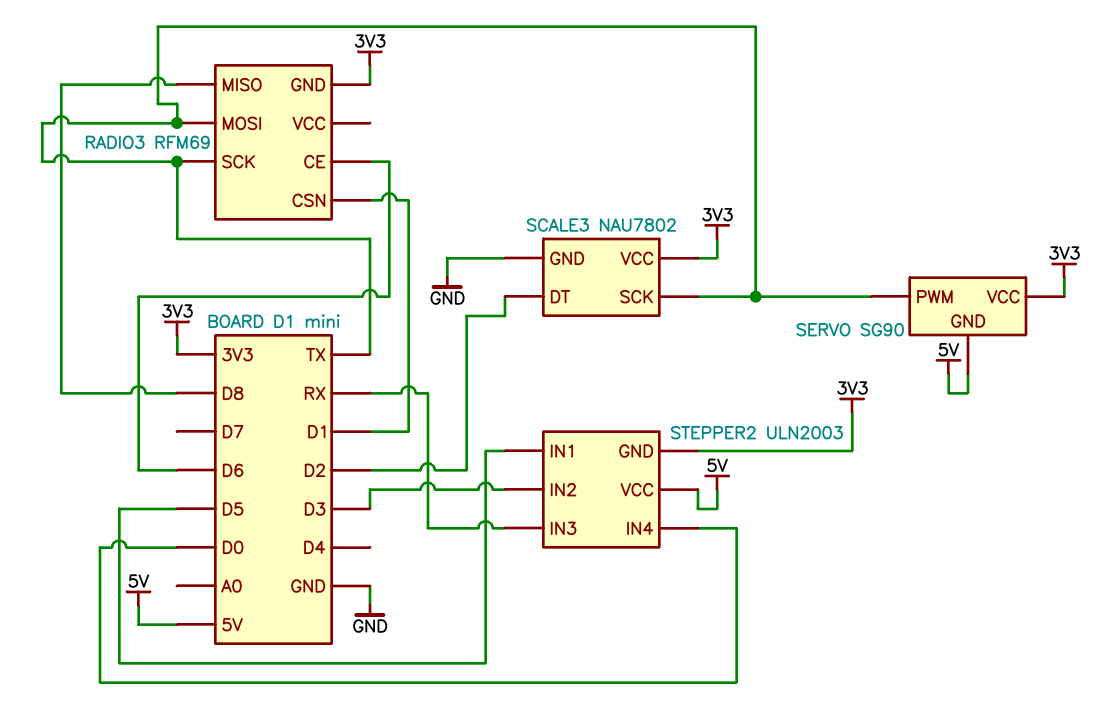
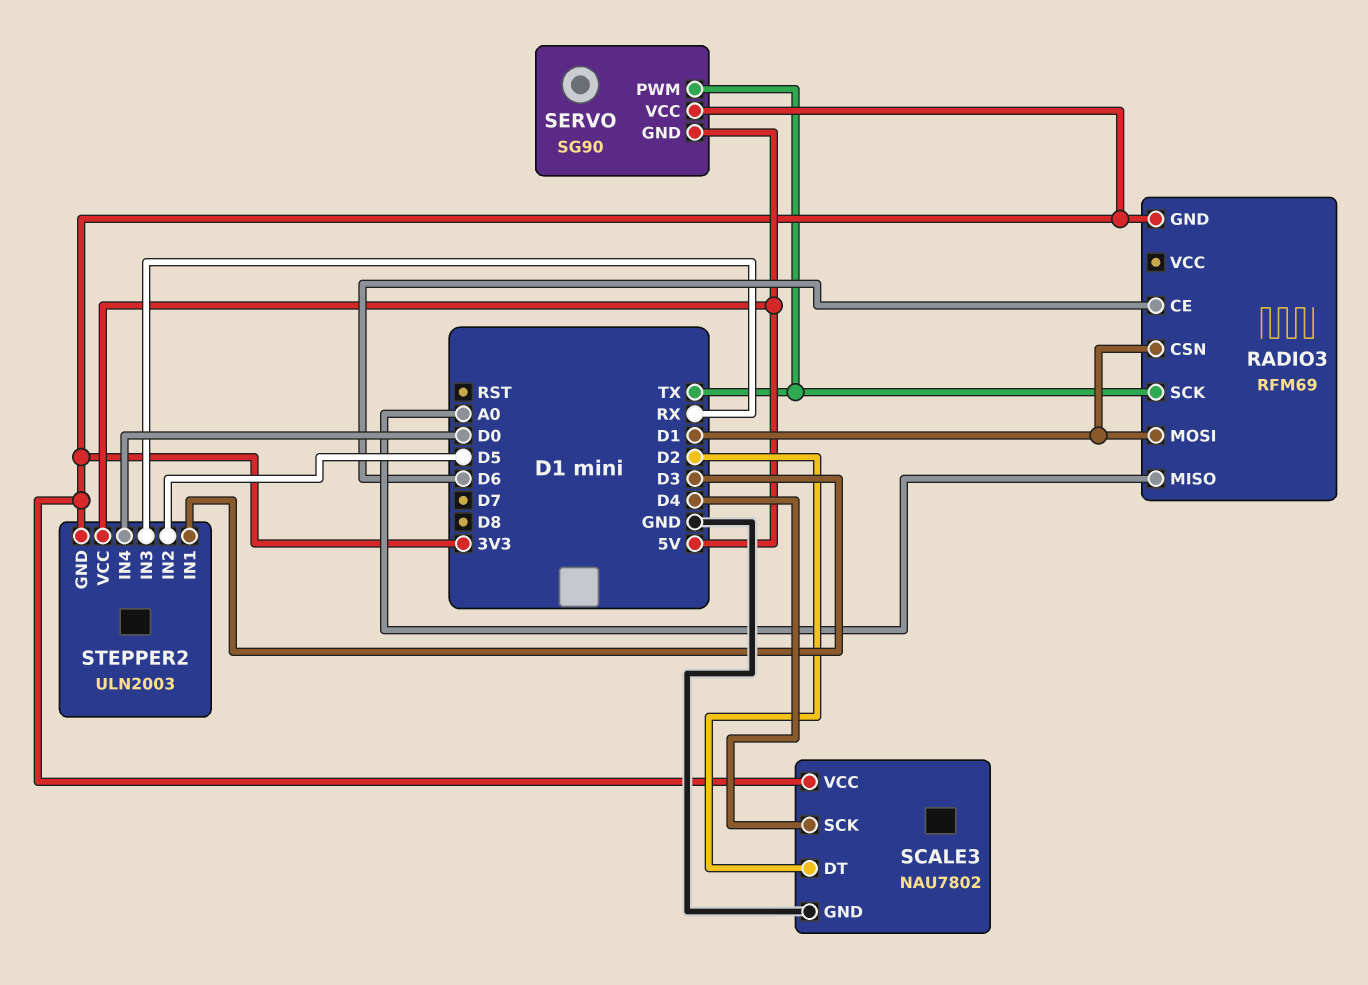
RADIO3 pin MISO: D8 -> A0
RADIO3 pin MOSI: TX -> D1
SCALE3 pin SCK: TX -> D4
STEPPER2 pin IN1: D5 -> D3
STEPPER2 pin IN2: D3 -> D5

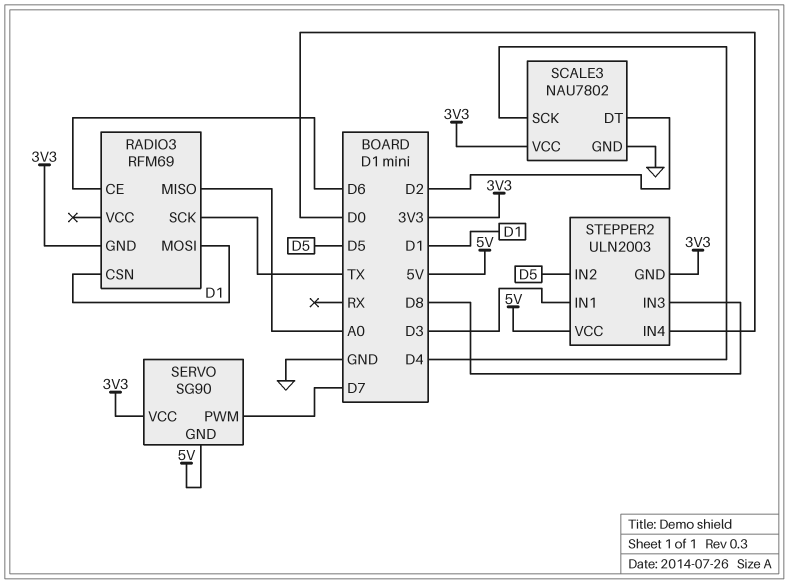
SERVO pin PWM: TX -> D7
STEPPER2 pin IN3: RX -> D8

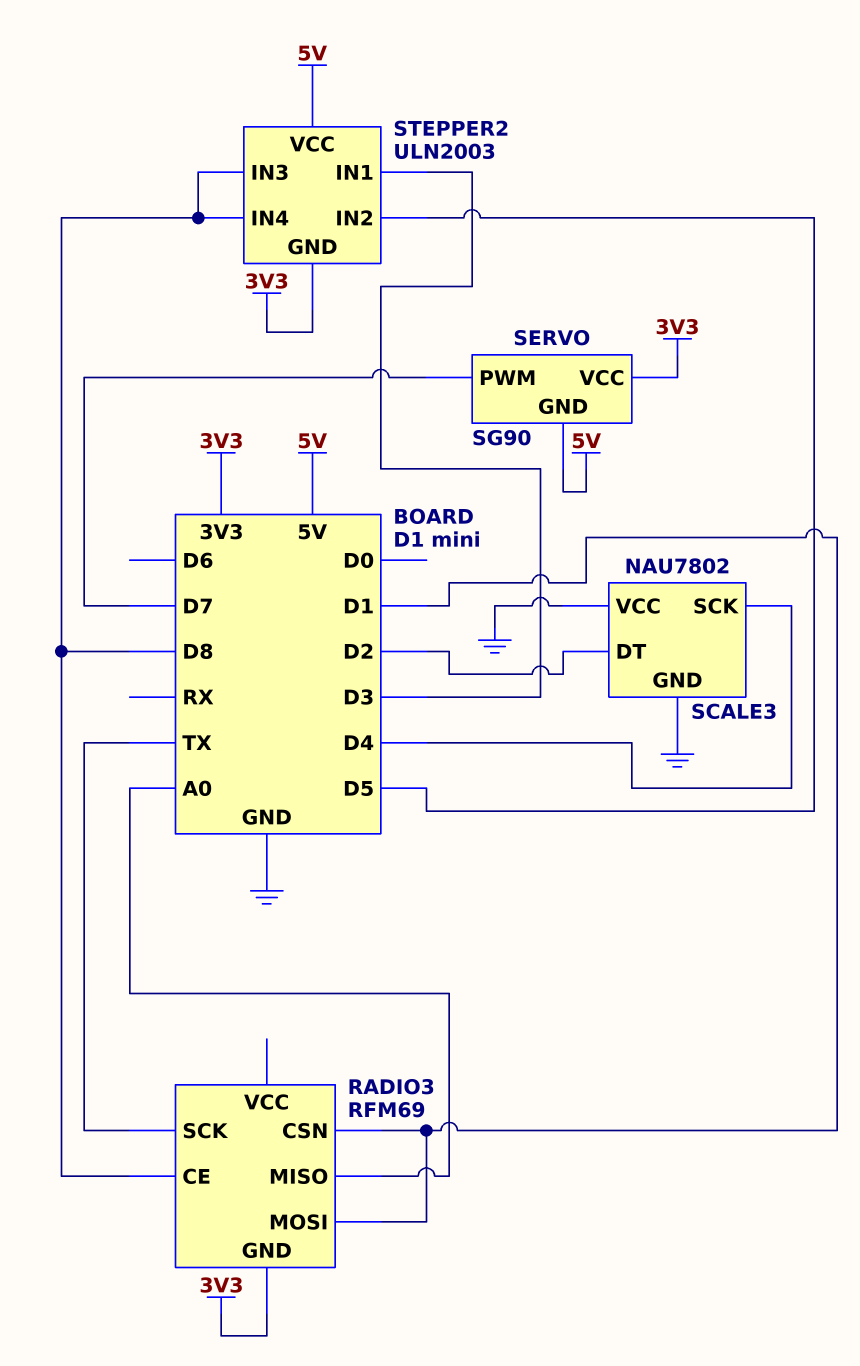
RADIO3 pin CE: D6 -> D8
SCALE3 pin VCC: 3V3 -> GND
STEPPER2 pin IN4: D0 -> D8

